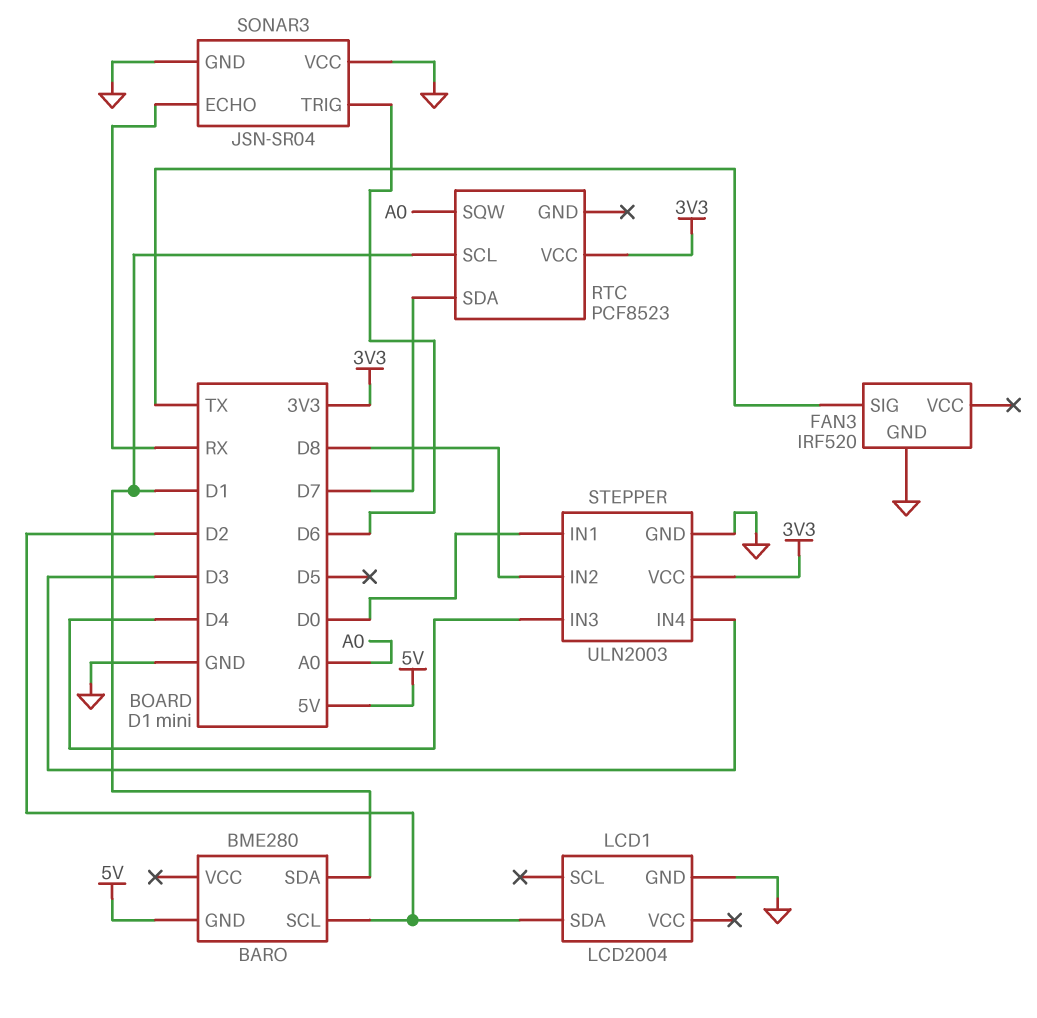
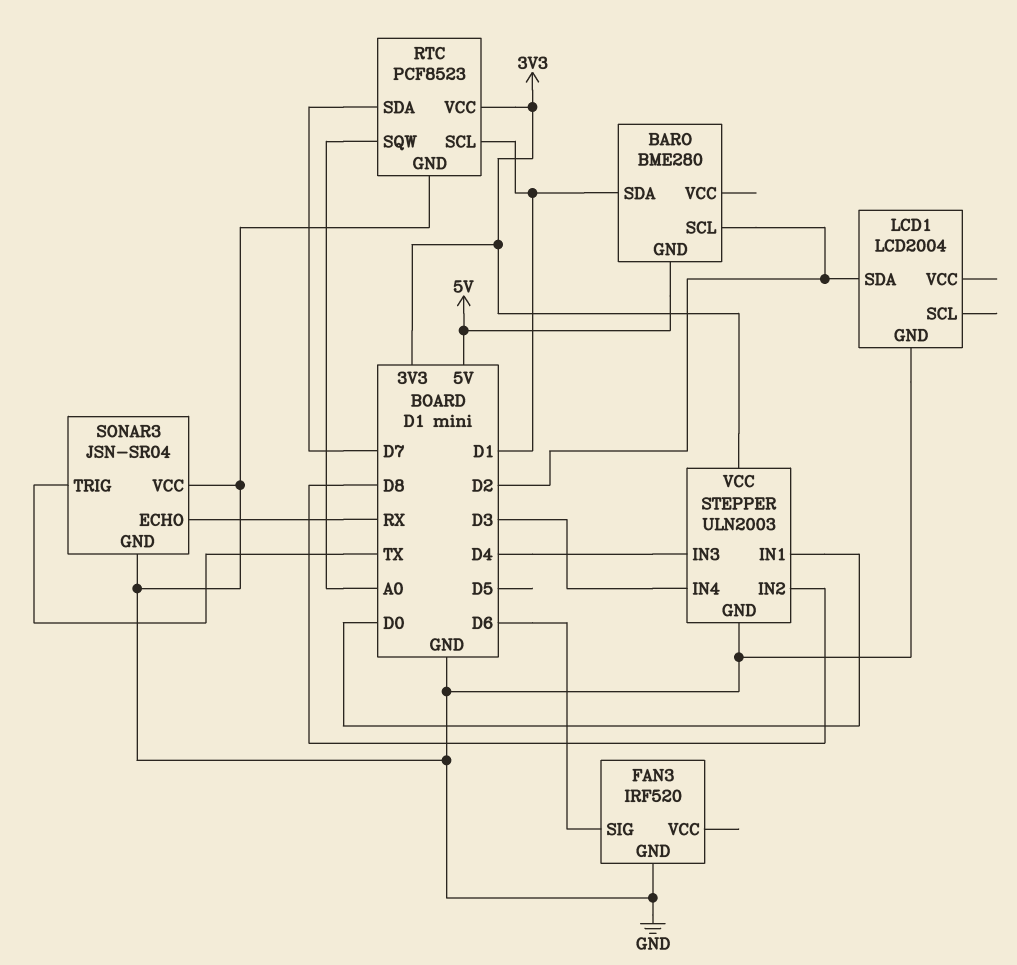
FAN3 pin SIG: TX -> D6
RTC pin GND: none -> GND
SONAR3 pin TRIG: D6 -> TX

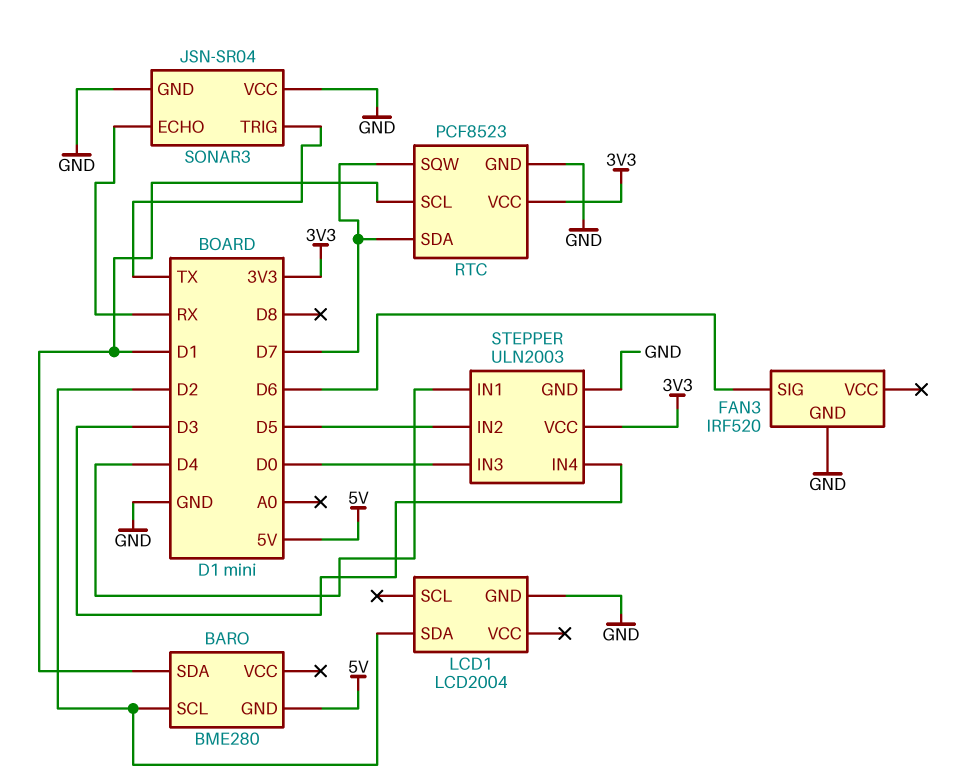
RTC pin SQW: A0 -> D7
STEPPER pin IN1: D0 -> D4
STEPPER pin IN2: D8 -> D5
STEPPER pin IN3: D4 -> D0

